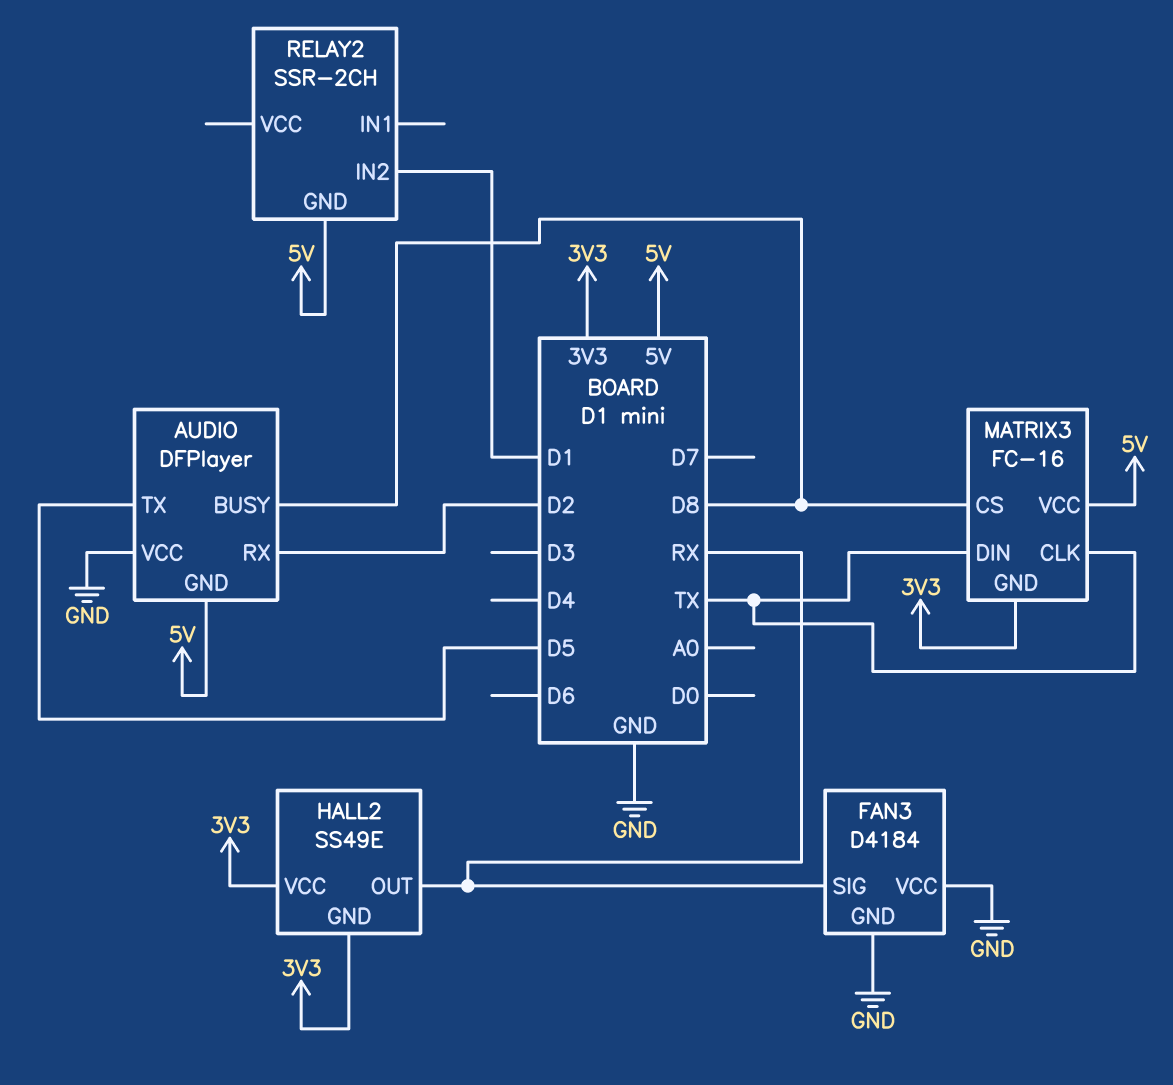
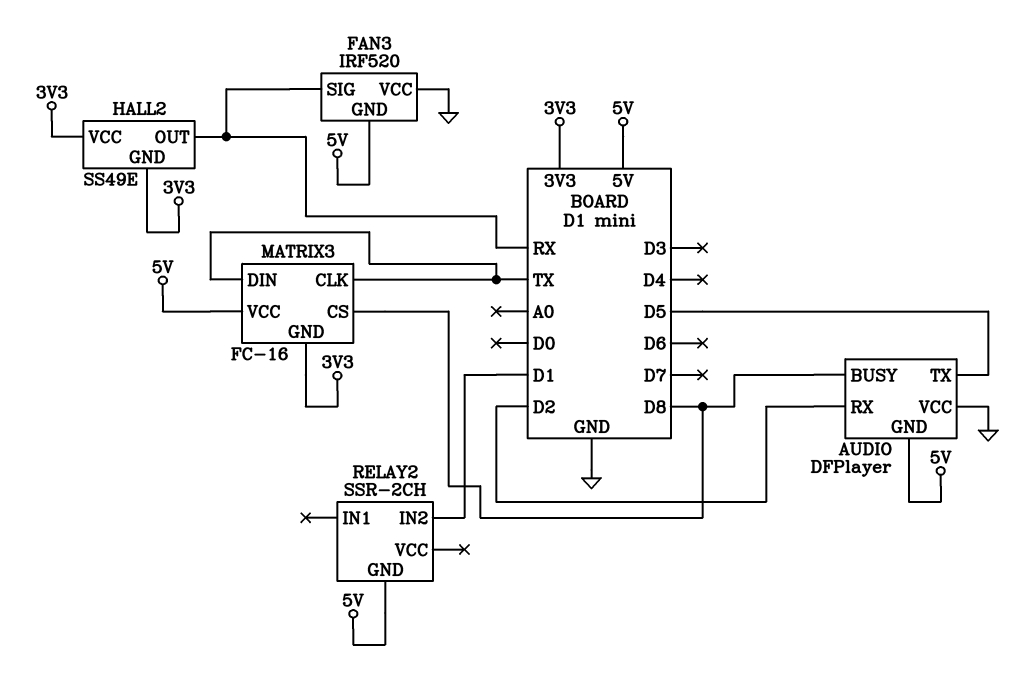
FAN3: D4184 -> IRF520
FAN3 pin GND: GND -> 5V

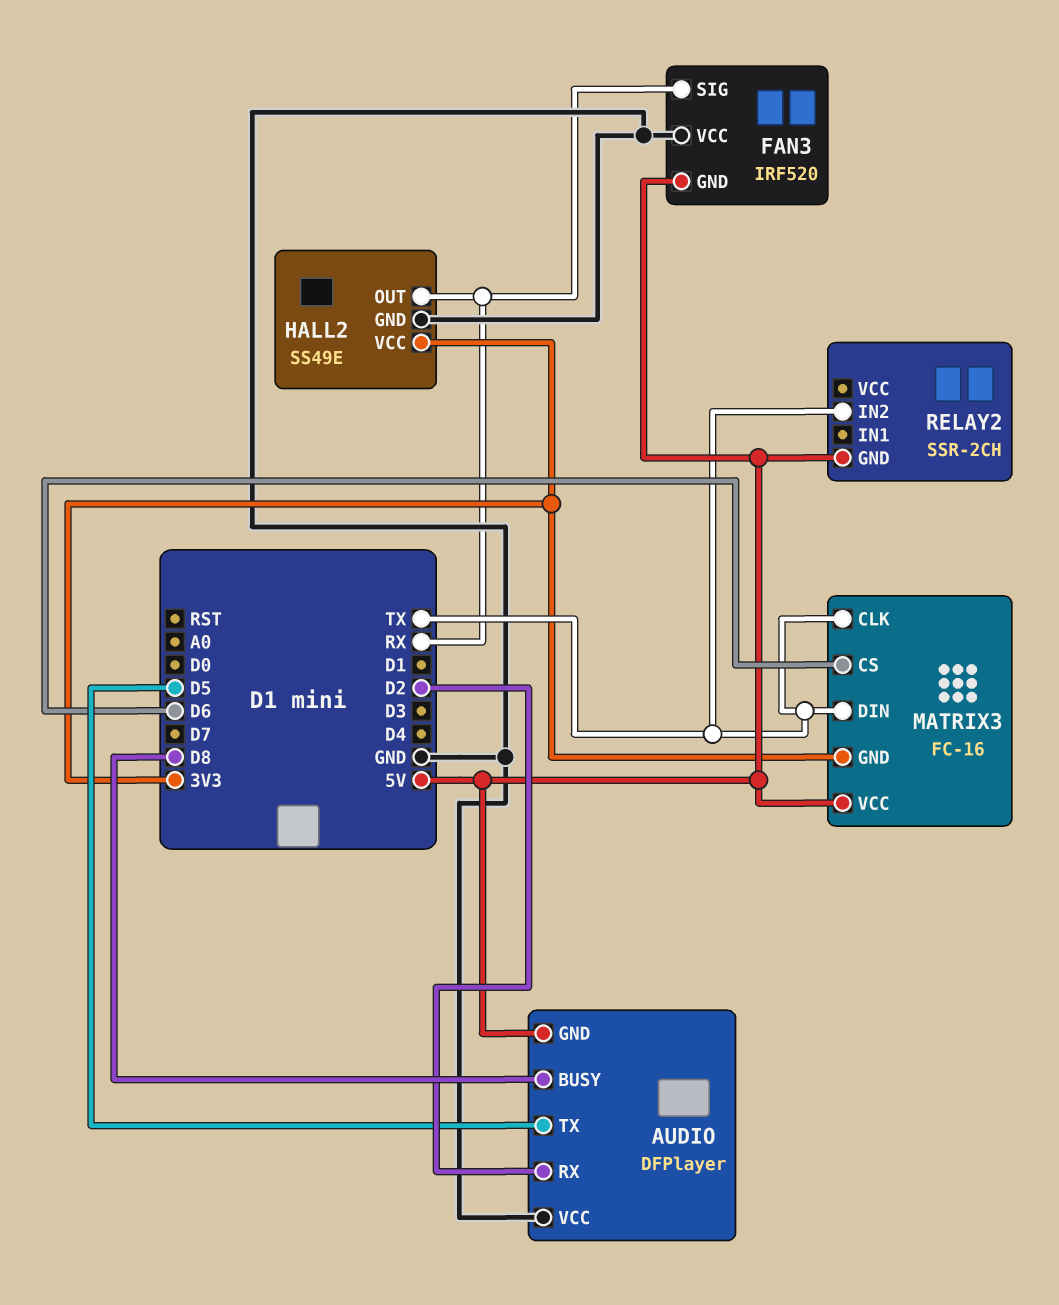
HALL2 pin GND: 3V3 -> GND
MATRIX3 pin CS: D8 -> D6
RELAY2 pin IN2: D1 -> TX

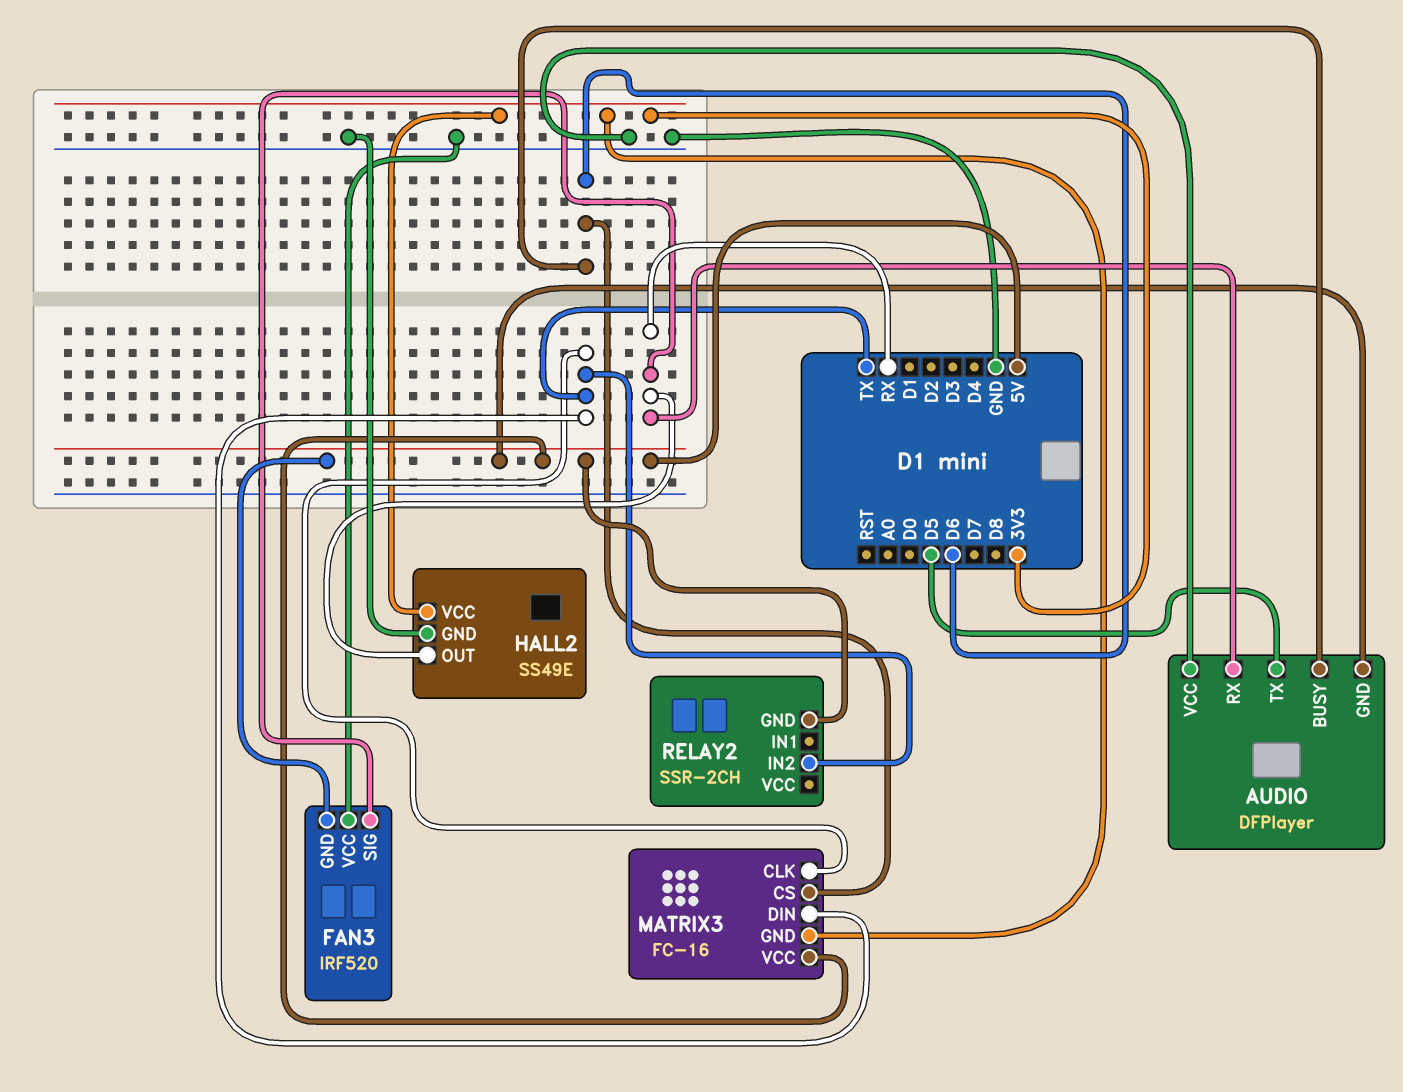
AUDIO pin BUSY: D8 -> D6
AUDIO pin RX: D2 -> RX

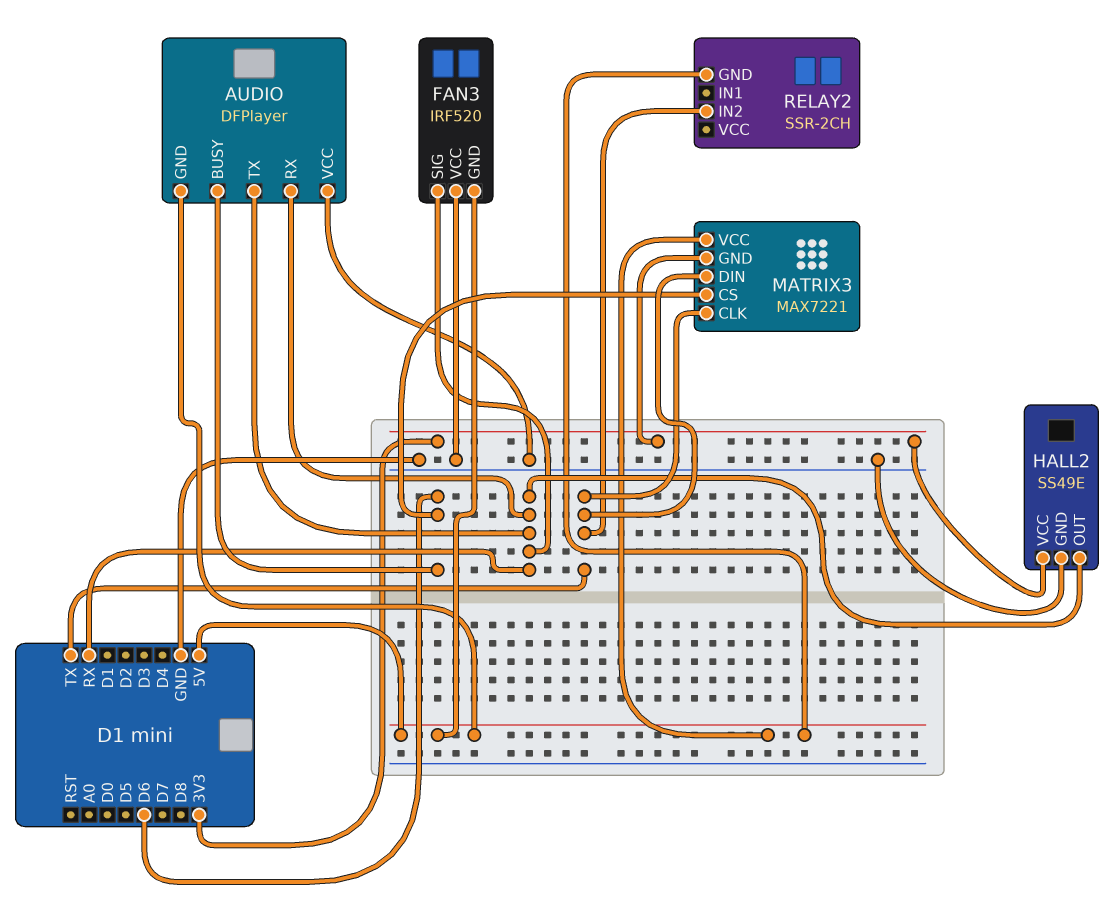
AUDIO pin TX: D5 -> RX
MATRIX3: FC-16 -> MAX7221

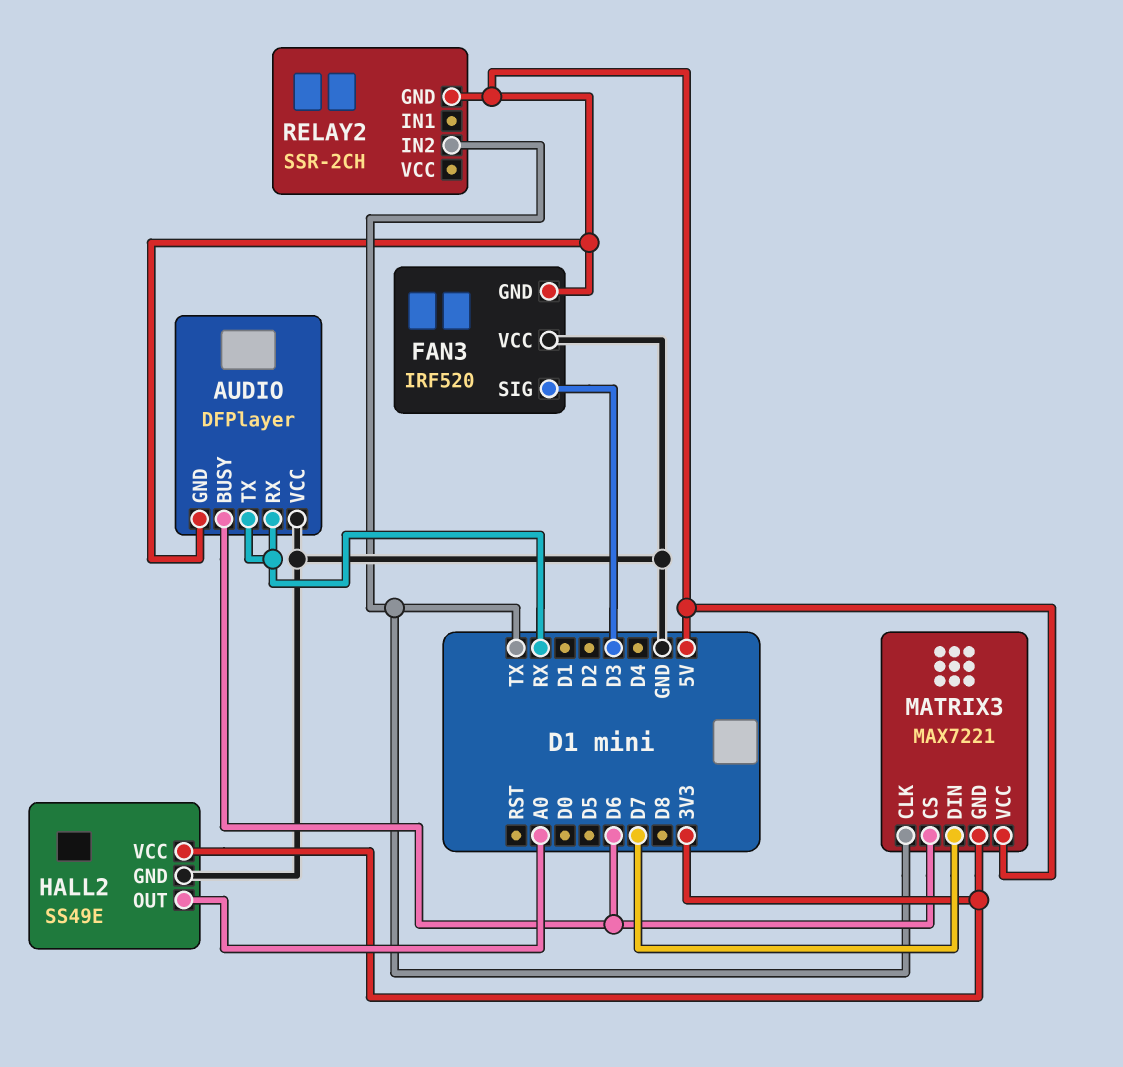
FAN3 pin SIG: RX -> D3
HALL2 pin OUT: RX -> A0
MATRIX3 pin DIN: TX -> D7

